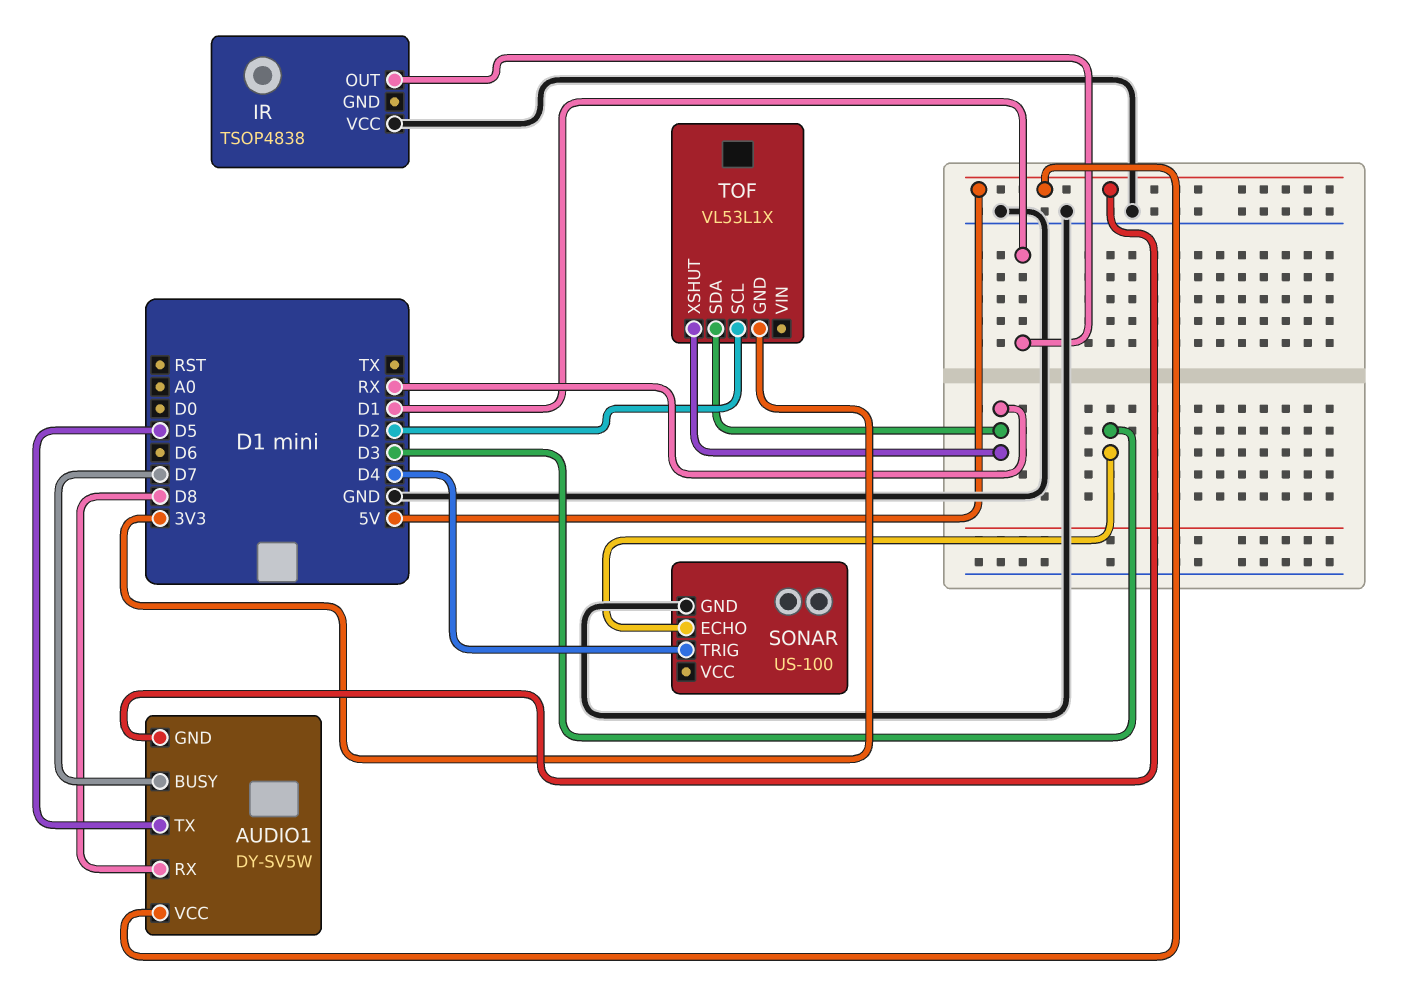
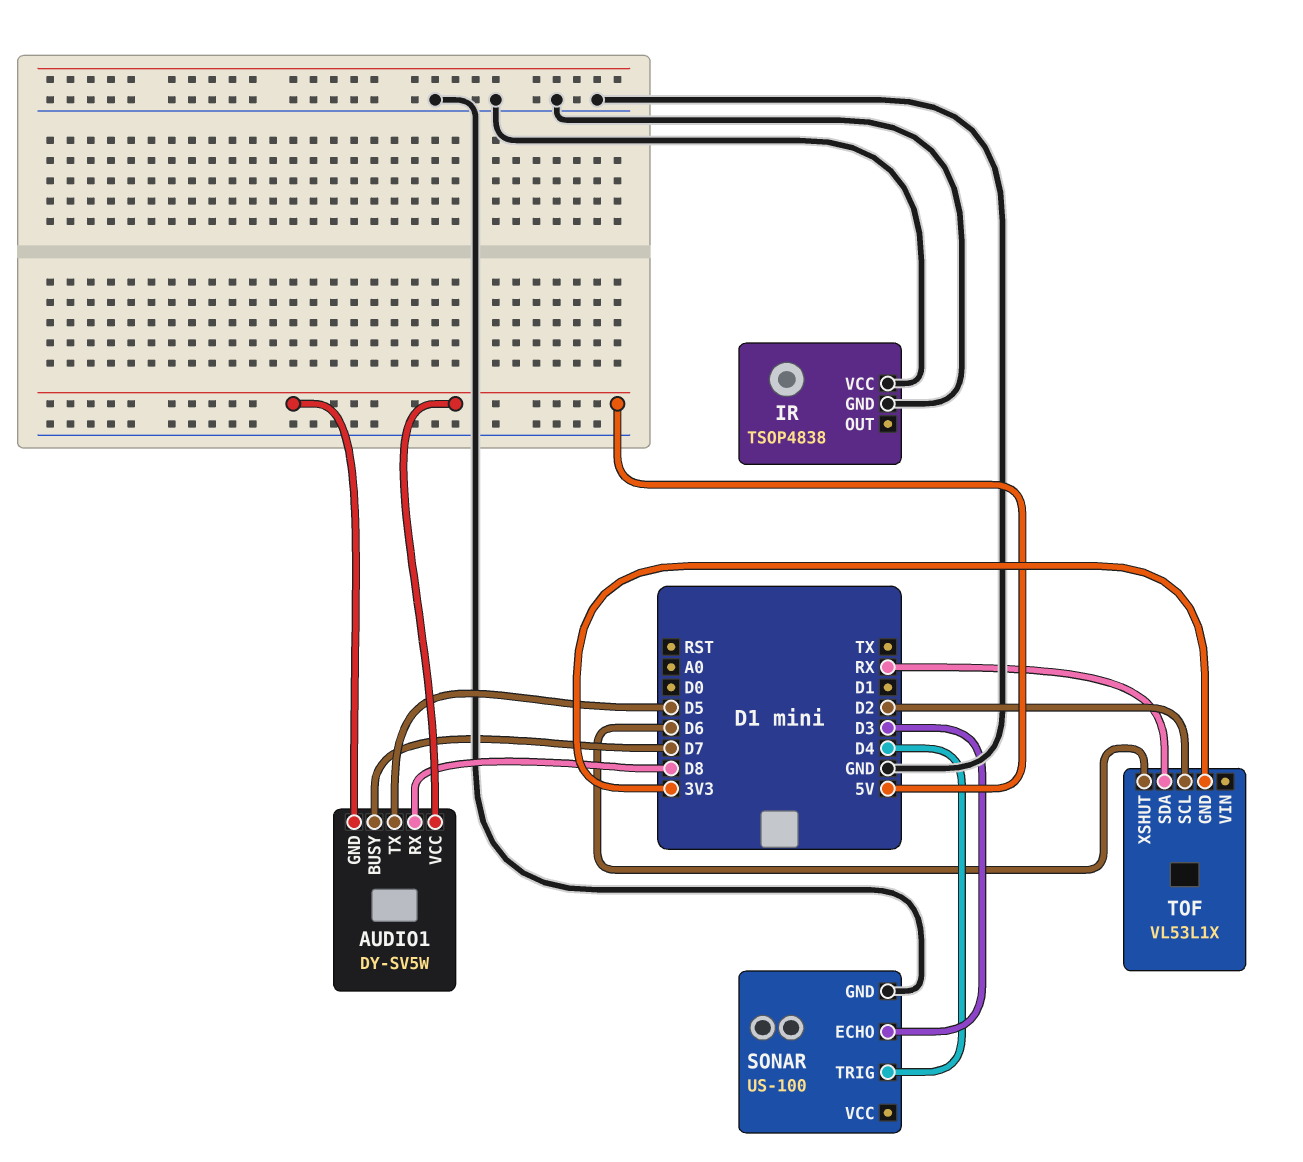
IR pin GND: none -> GND
IR pin OUT: D1 -> none
TOF pin XSHUT: RX -> D6

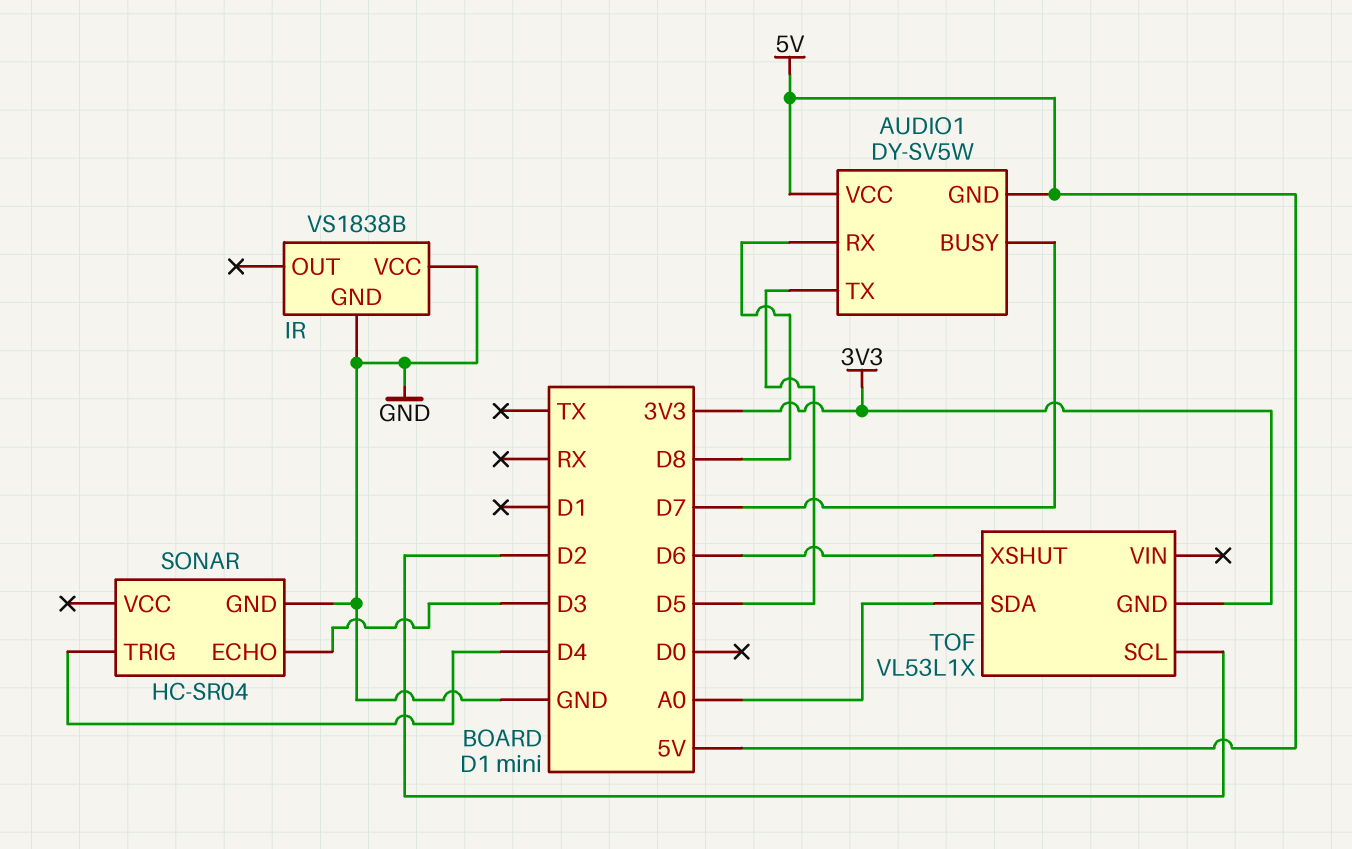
IR: TSOP4838 -> VS1838B
SONAR: US-100 -> HC-SR04
TOF pin SDA: RX -> A0

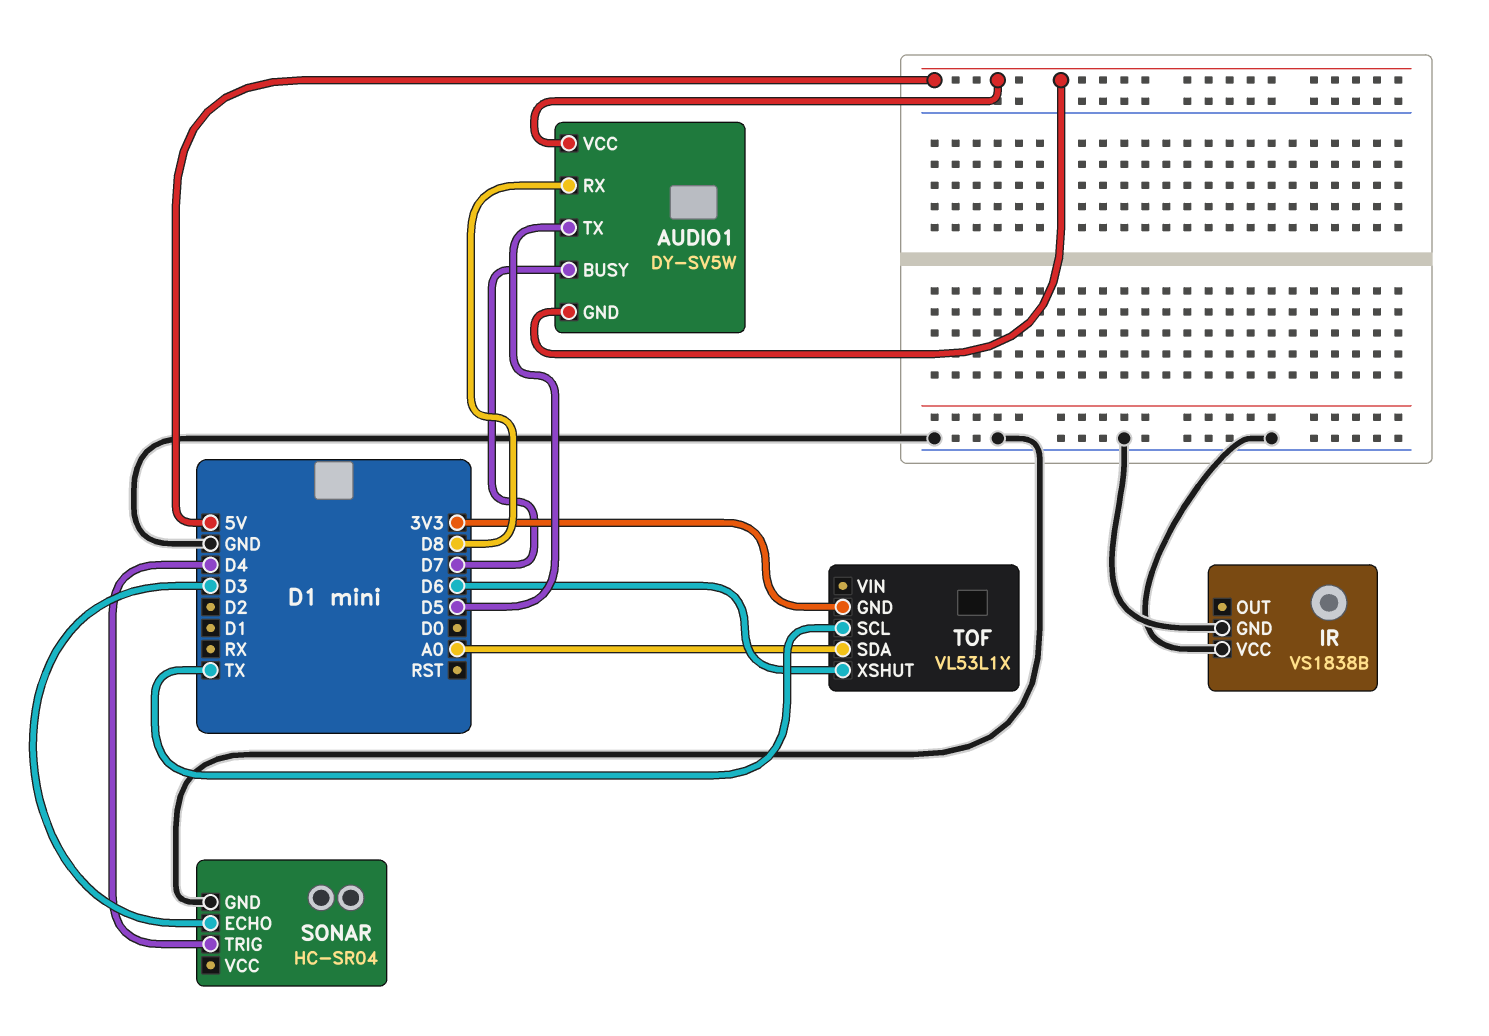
TOF pin SCL: D2 -> TX

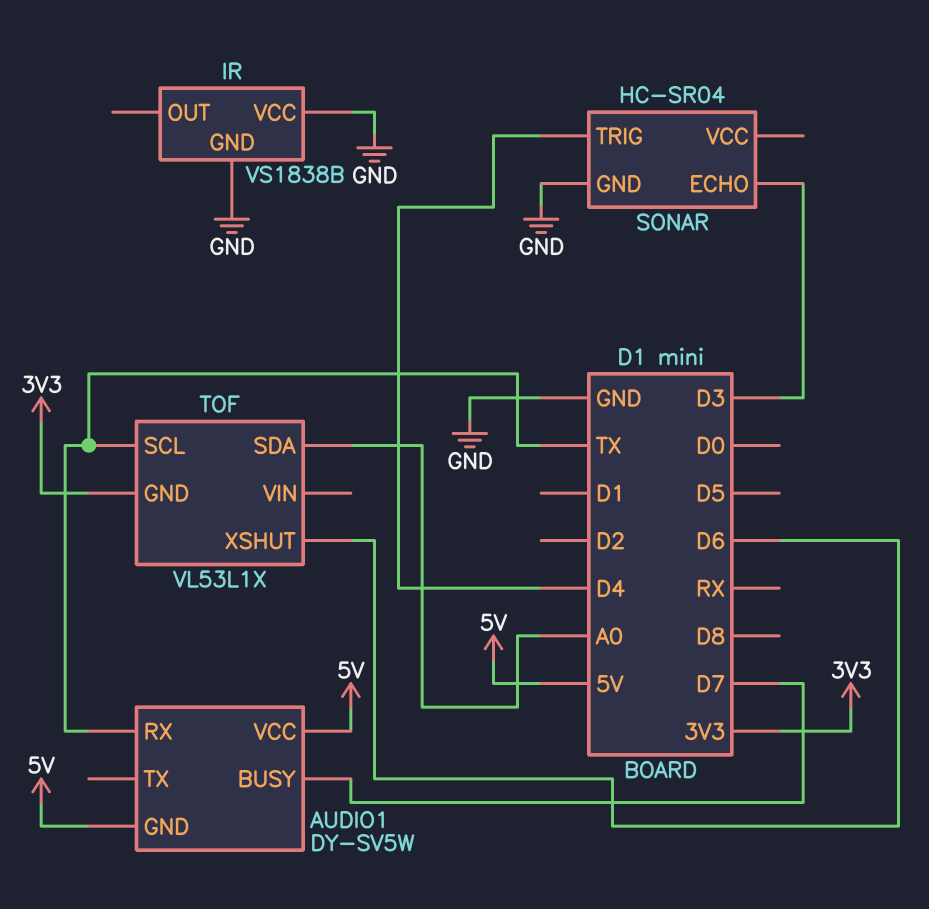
AUDIO1 pin RX: D8 -> TX
AUDIO1 pin TX: D5 -> none

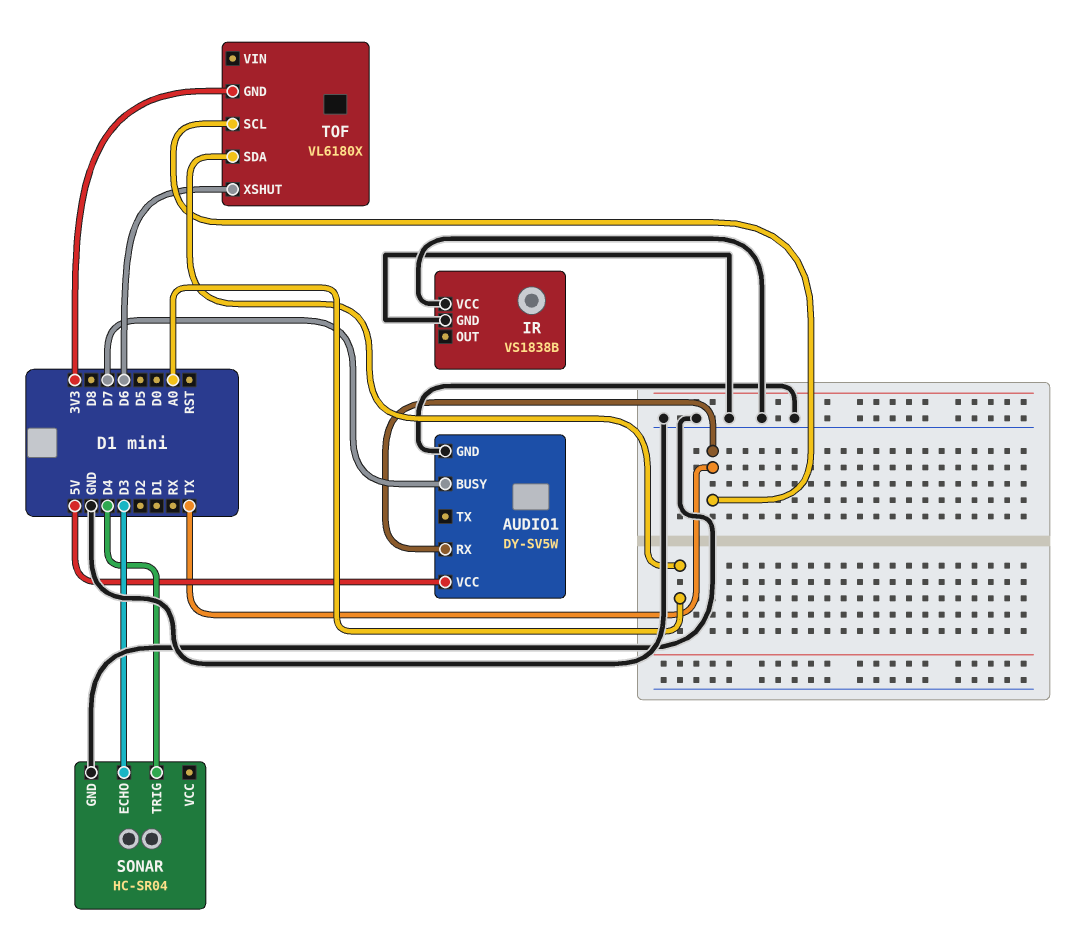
AUDIO1 pin GND: 5V -> GND
TOF: VL53L1X -> VL6180X

